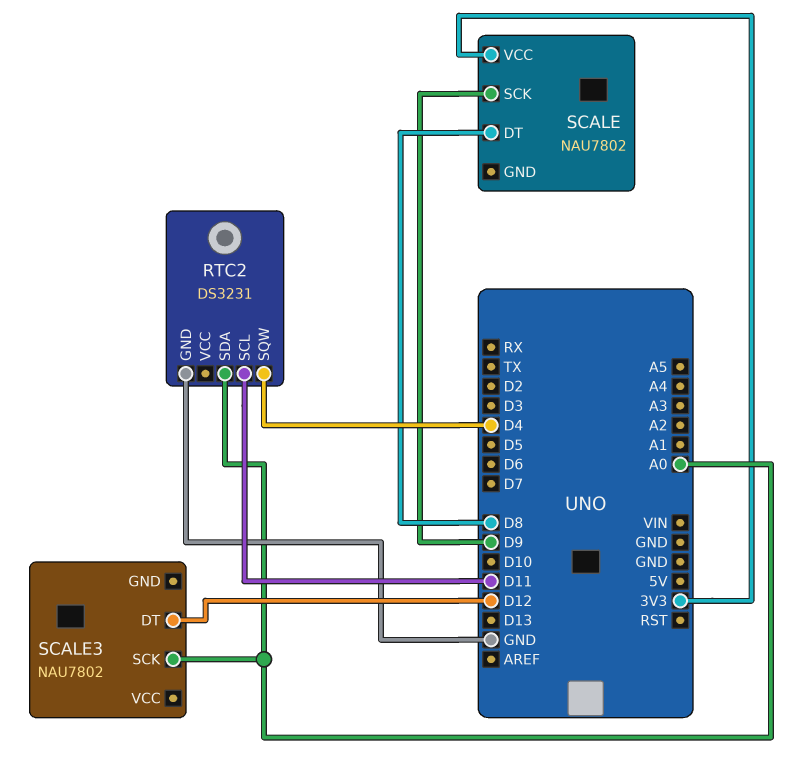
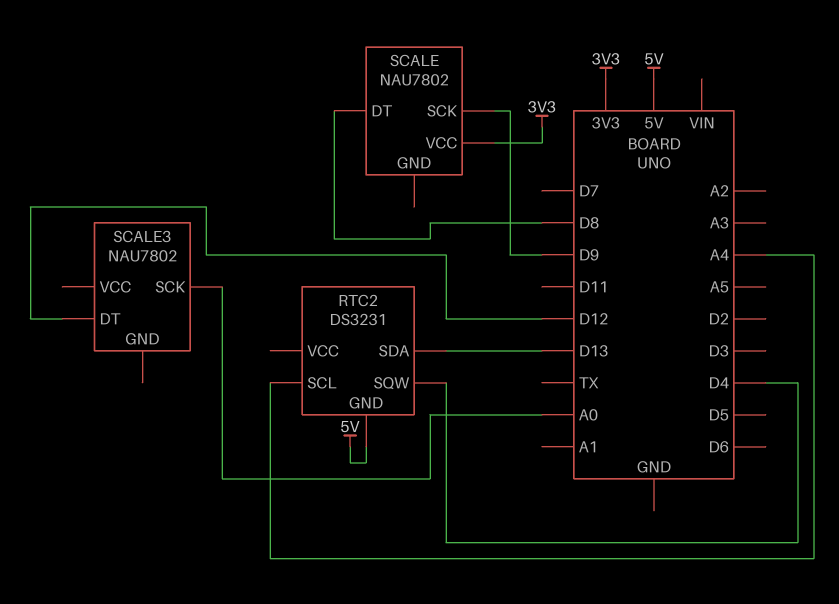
RTC2 pin GND: GND -> 5V
RTC2 pin SCL: D11 -> A4
RTC2 pin SDA: A0 -> D13

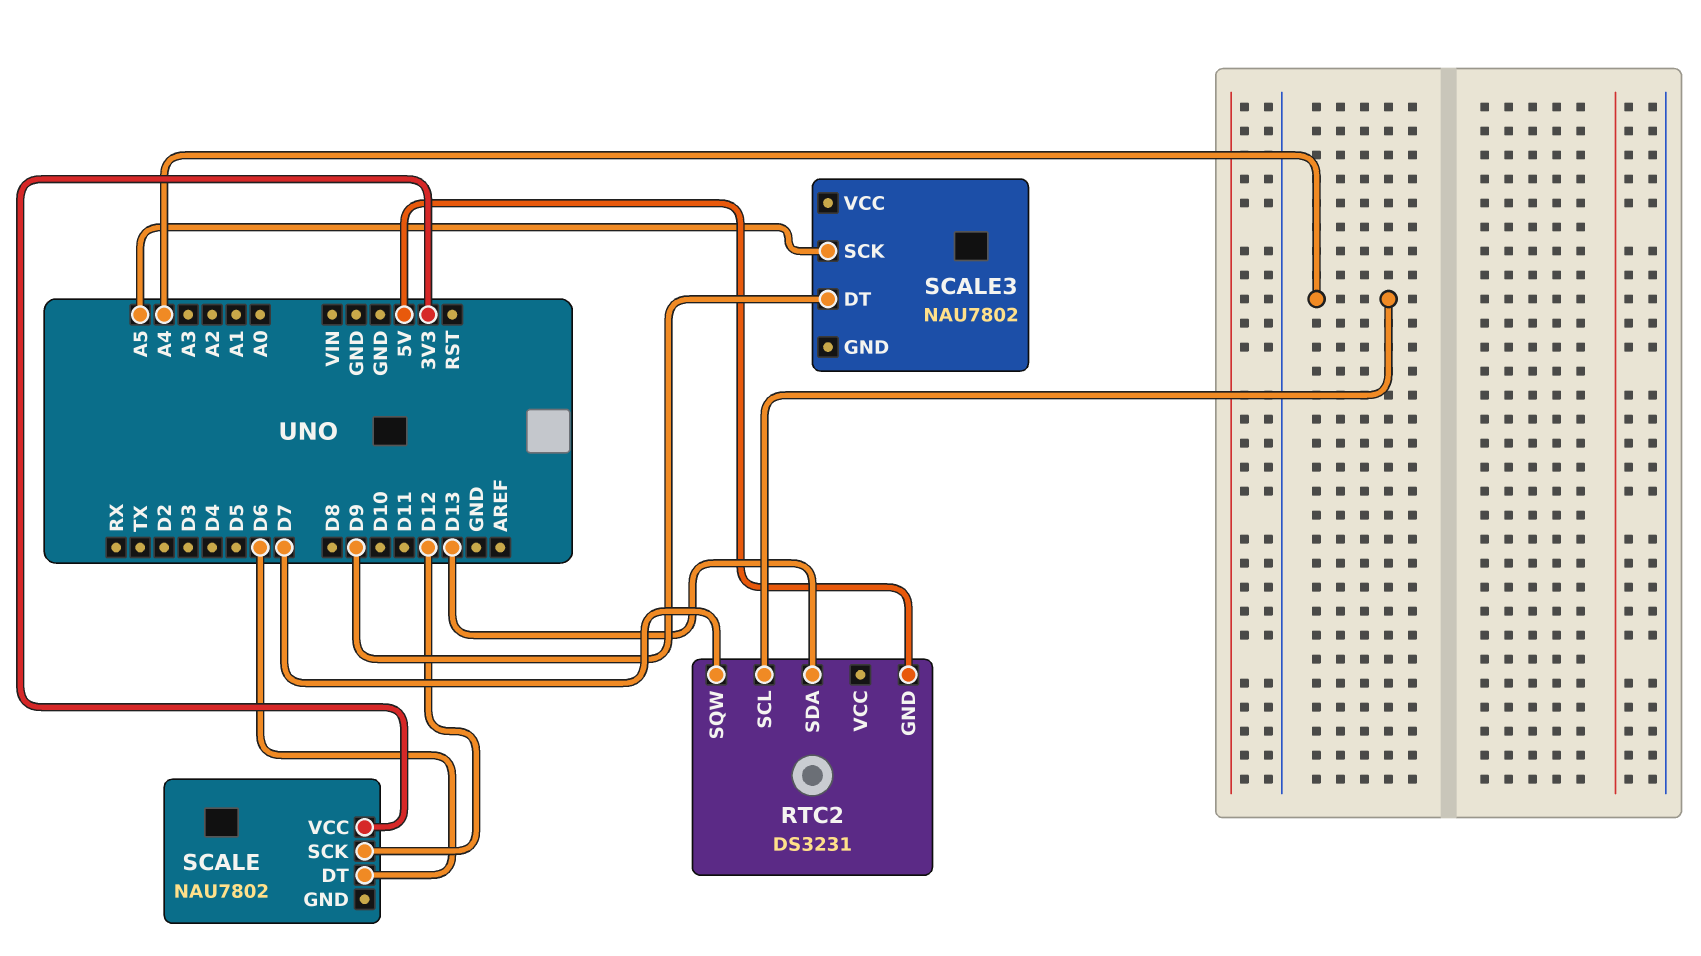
RTC2 pin SQW: D4 -> D7
SCALE pin DT: D8 -> D6
SCALE pin SCK: D9 -> D12
SCALE3 pin DT: D12 -> D9
SCALE3 pin SCK: A0 -> A5

